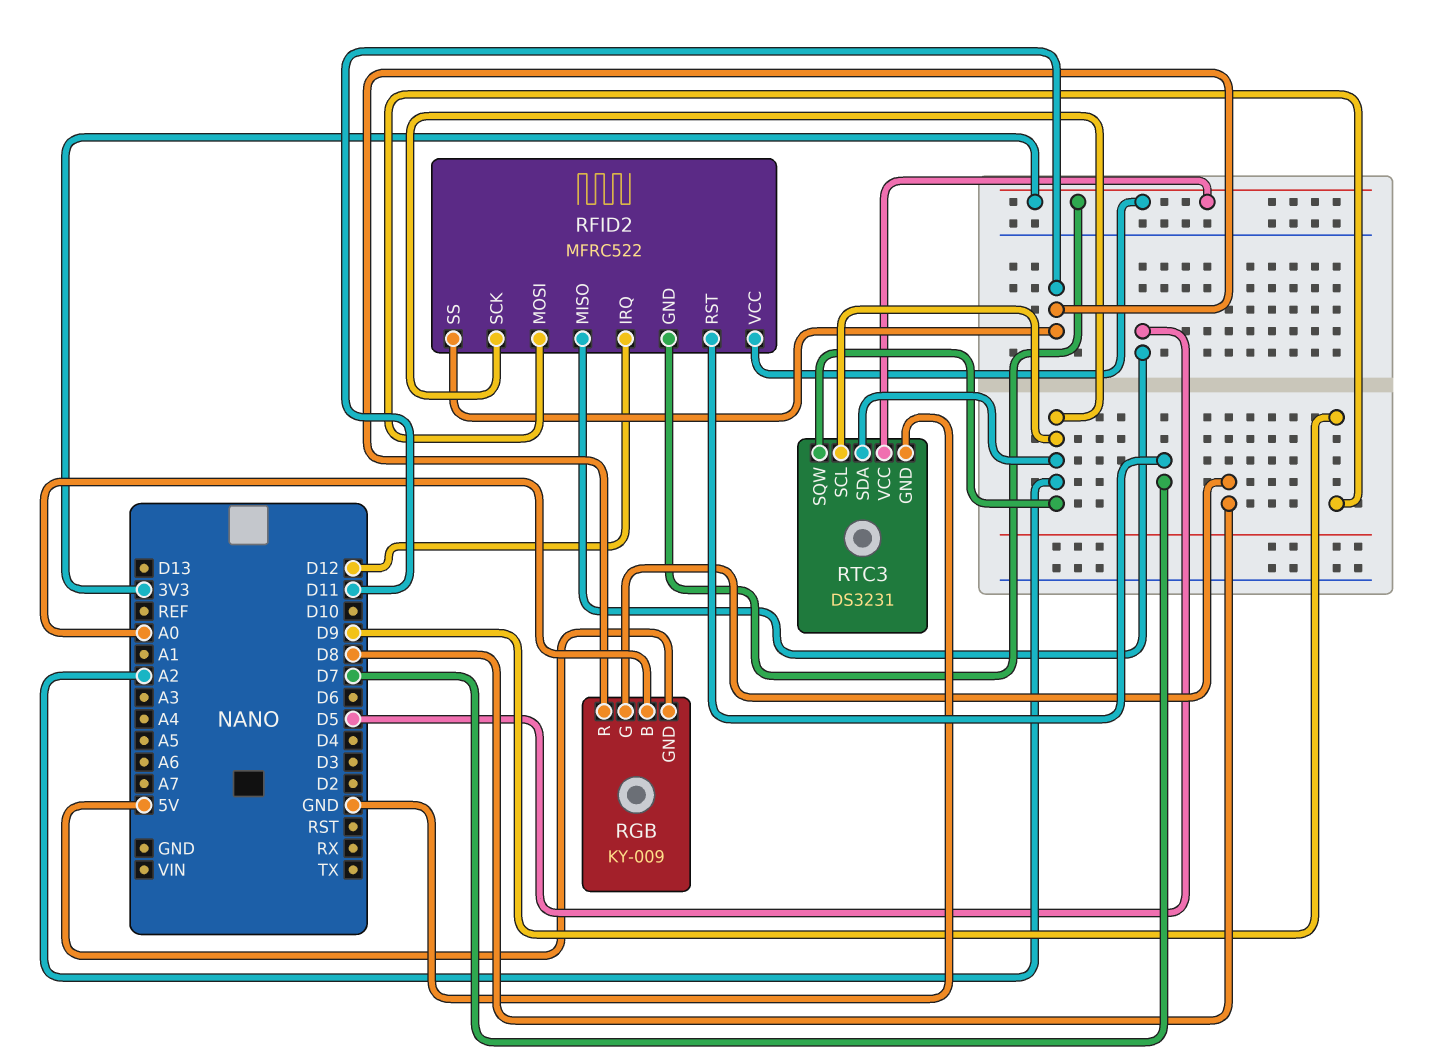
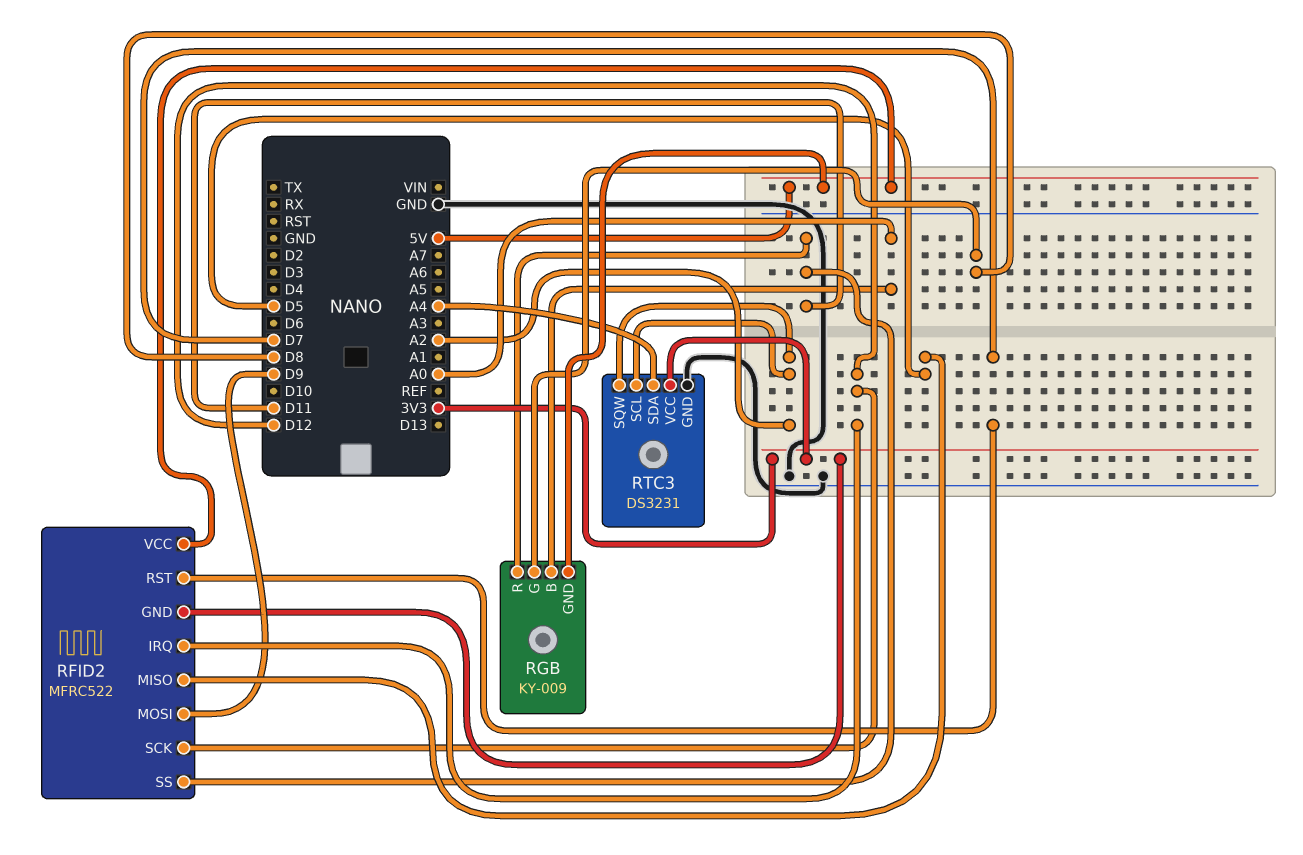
RFID2 pin SCK: A2 -> D12
RFID2 pin VCC: 3V3 -> 5V
RTC3 pin SDA: A2 -> A4

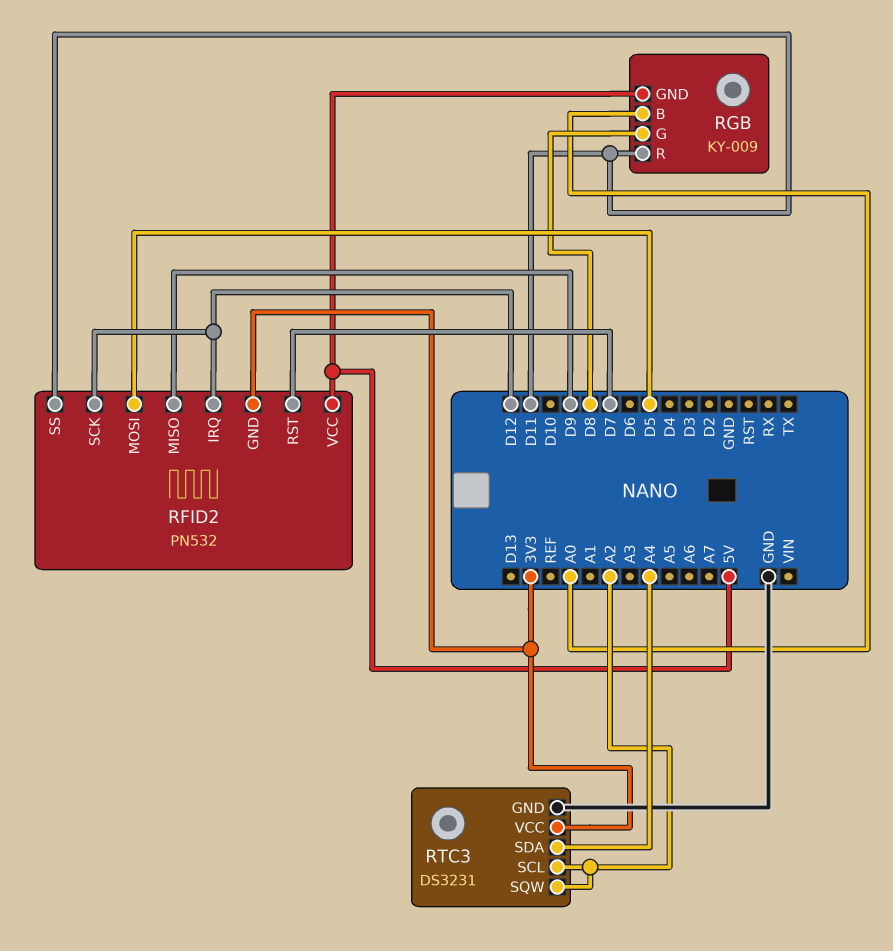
RFID2: MFRC522 -> PN532
RFID2 pin MISO: D5 -> D9
RFID2 pin MOSI: D9 -> D5

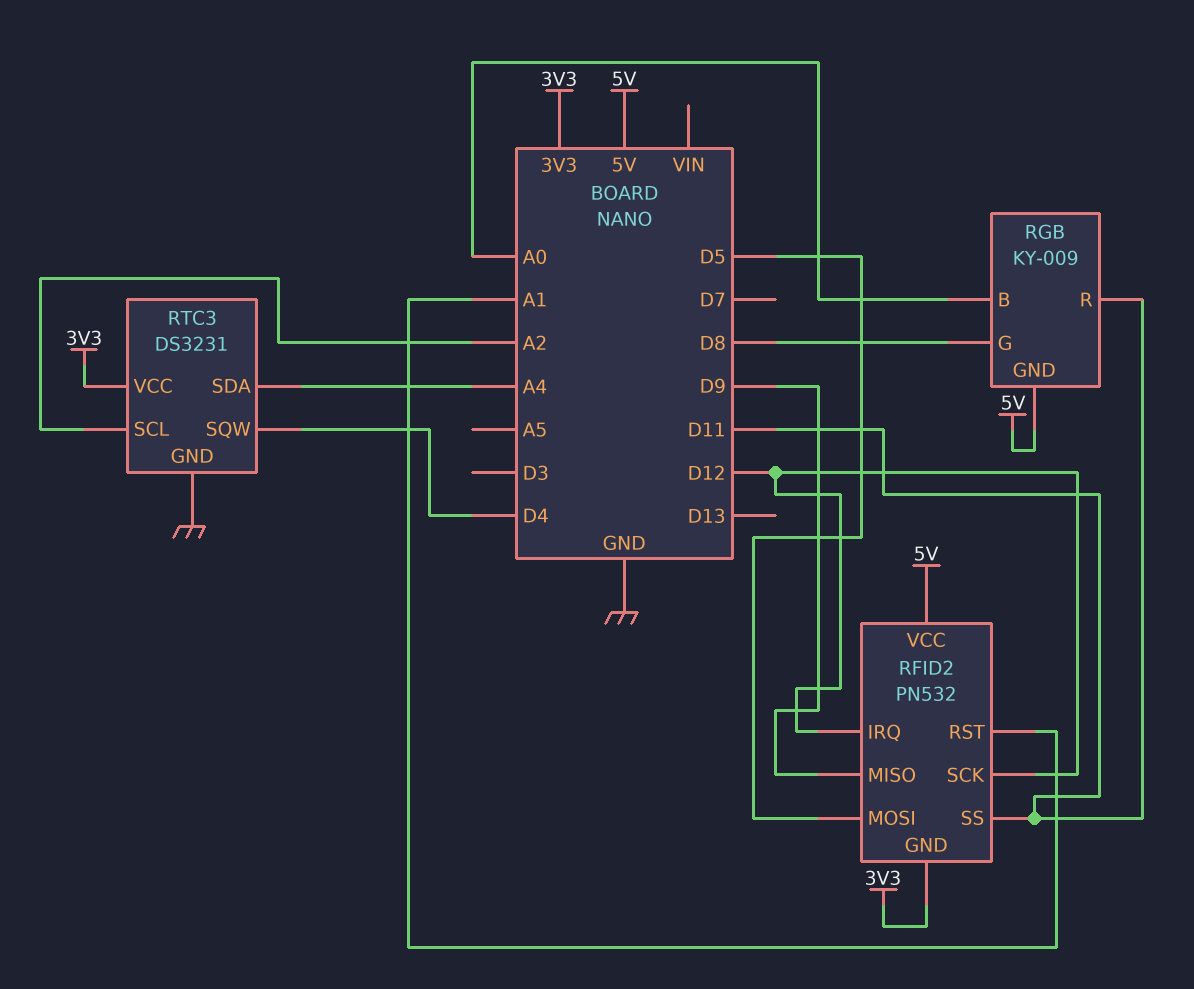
RFID2 pin RST: D7 -> A1
RTC3 pin SQW: A2 -> D4

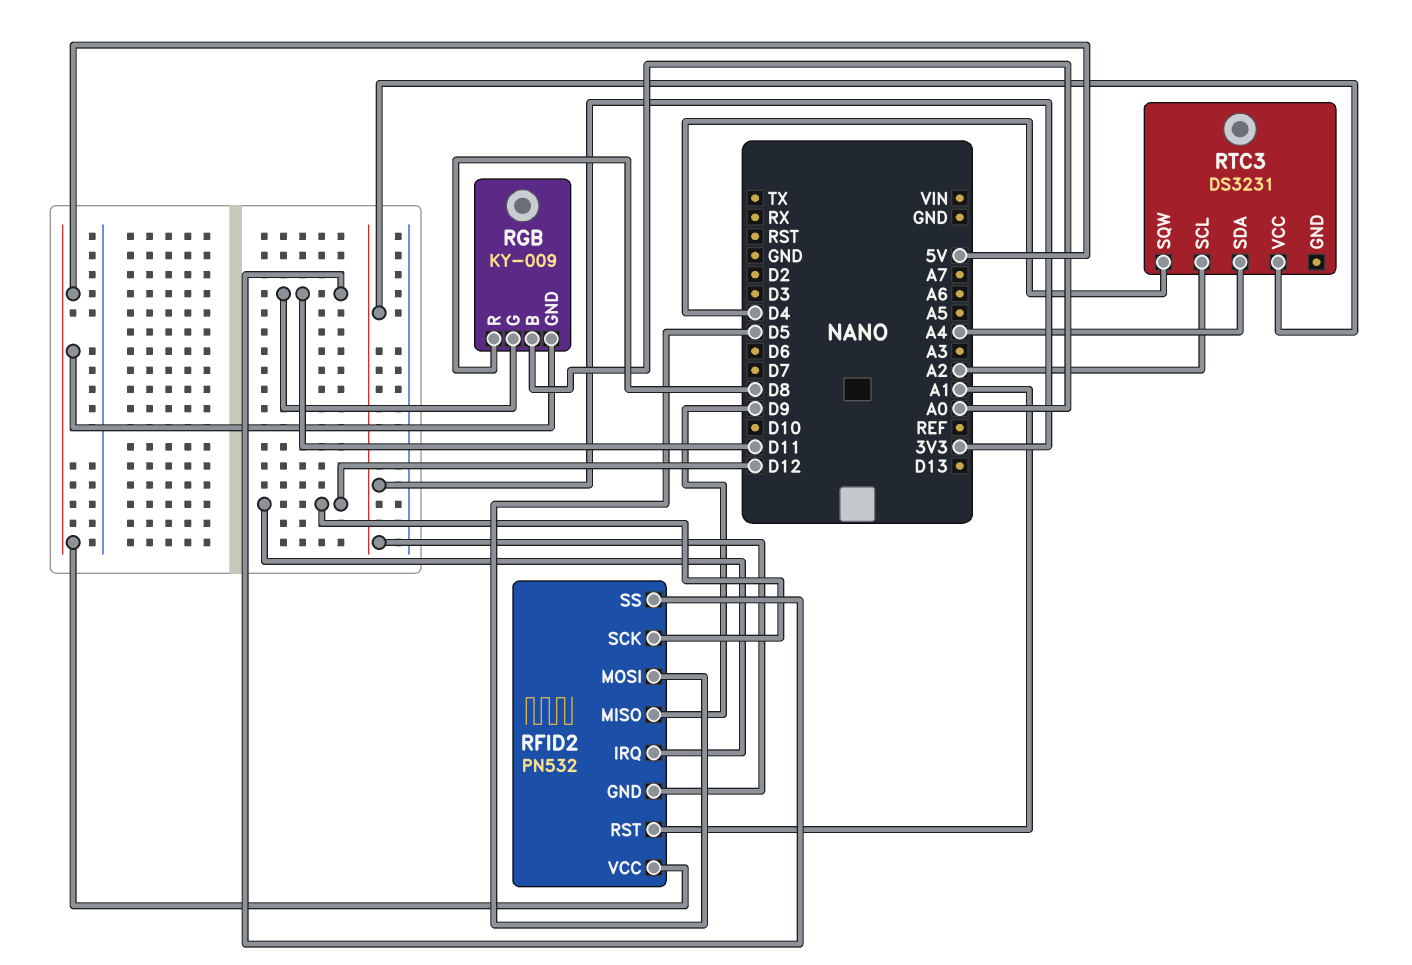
RGB pin G: D8 -> D11
RGB pin R: D11 -> D8
RTC3 pin GND: GND -> none

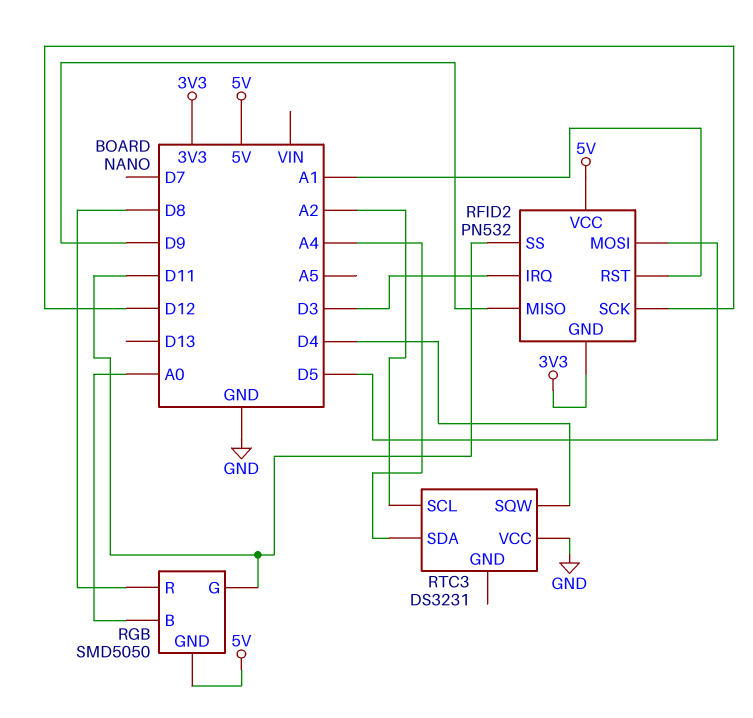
RFID2 pin IRQ: D12 -> D3
RGB: KY-009 -> SMD5050
RTC3 pin VCC: 3V3 -> GND

